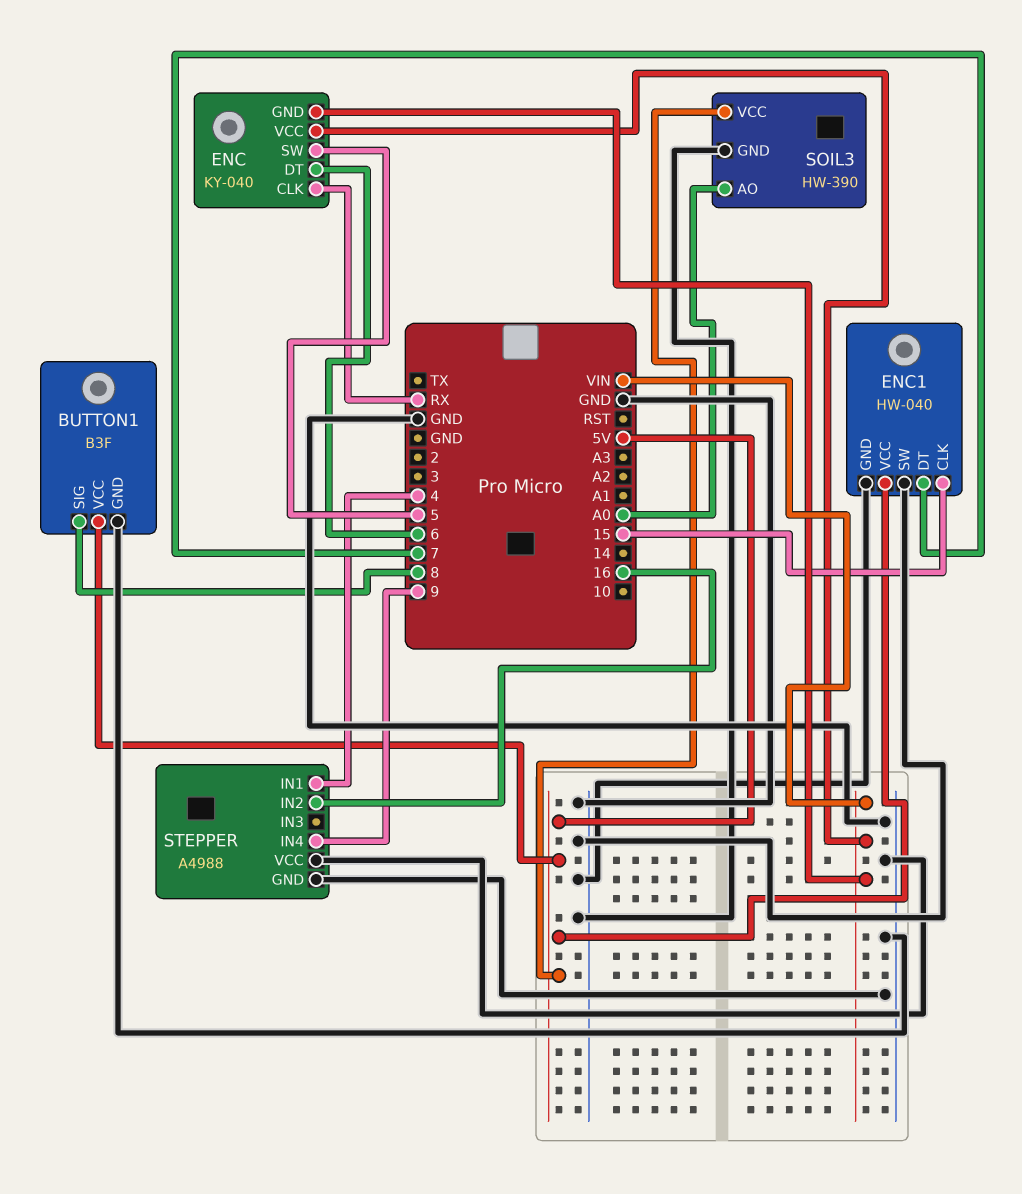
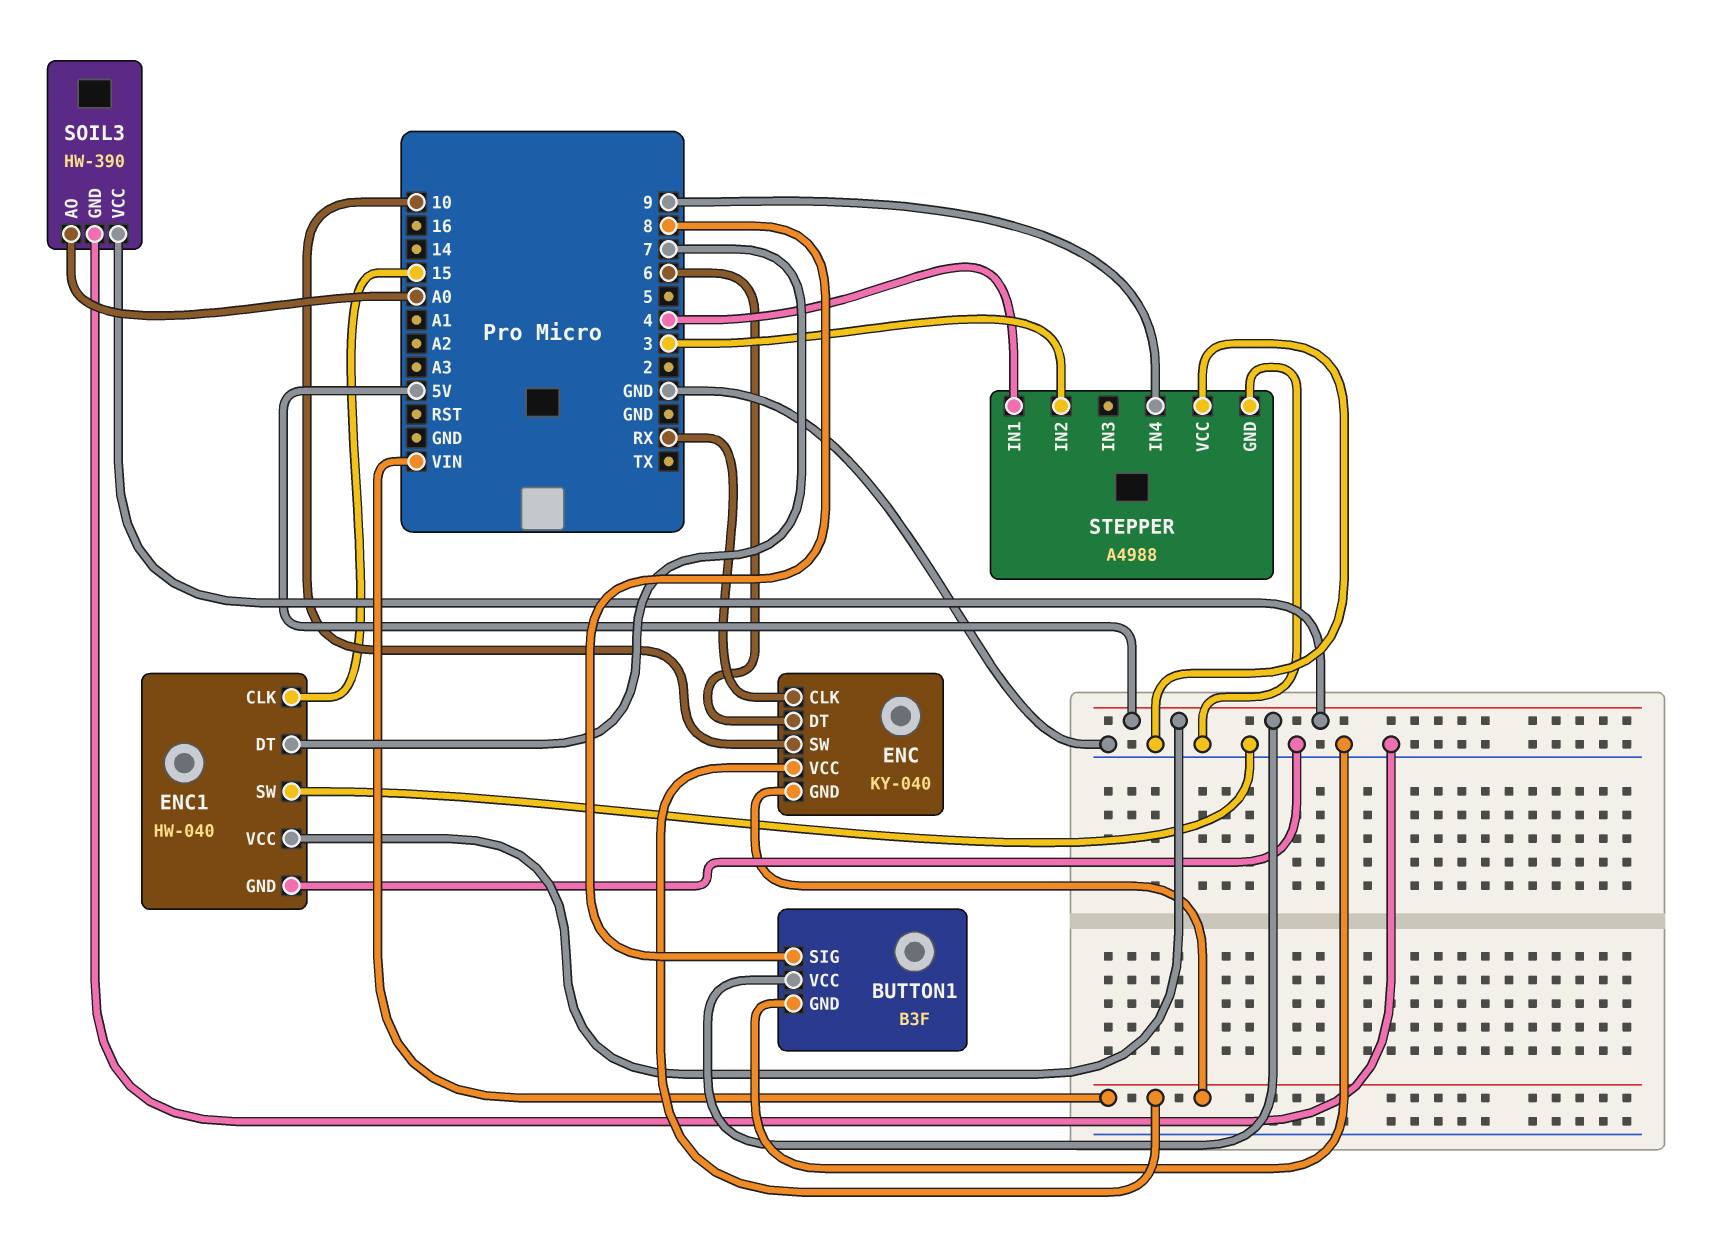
ENC pin SW: 5 -> 10
STEPPER pin IN2: 16 -> 3

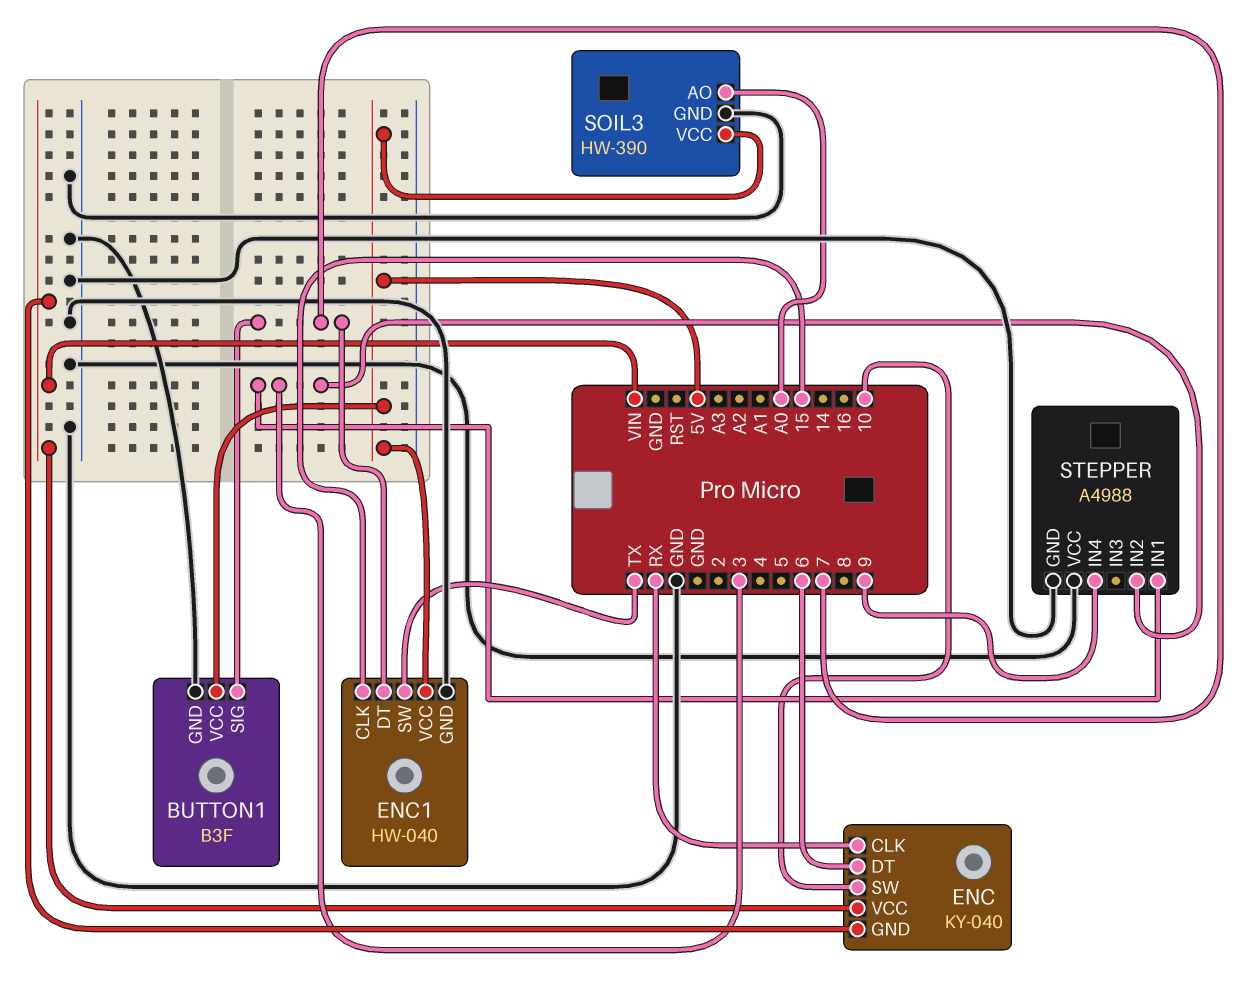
BUTTON1 pin SIG: 8 -> 7
ENC1 pin SW: GND -> TX
STEPPER pin IN1: 4 -> 3

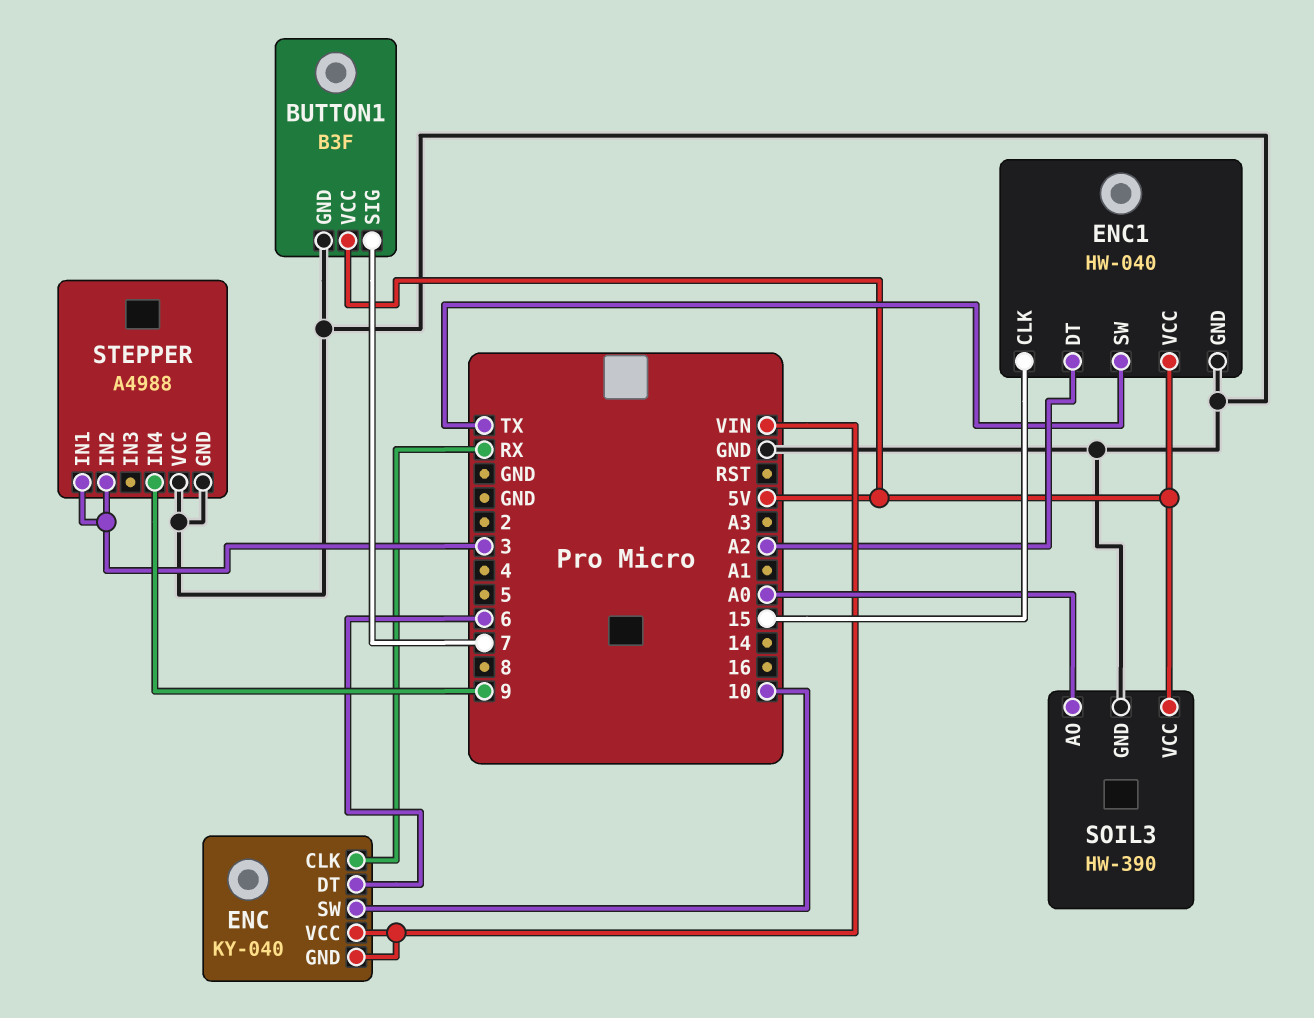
ENC1 pin DT: 7 -> A2

